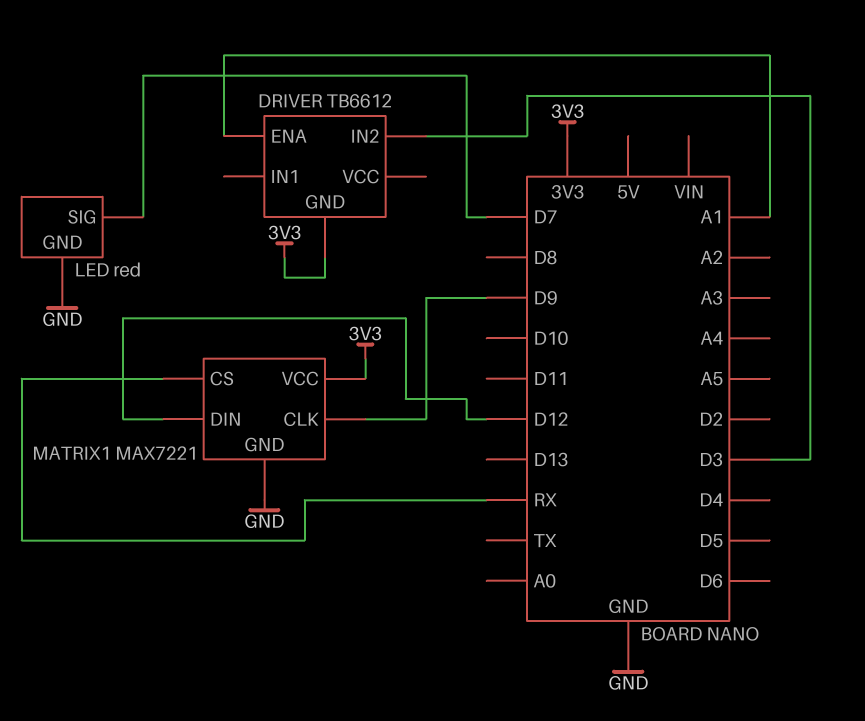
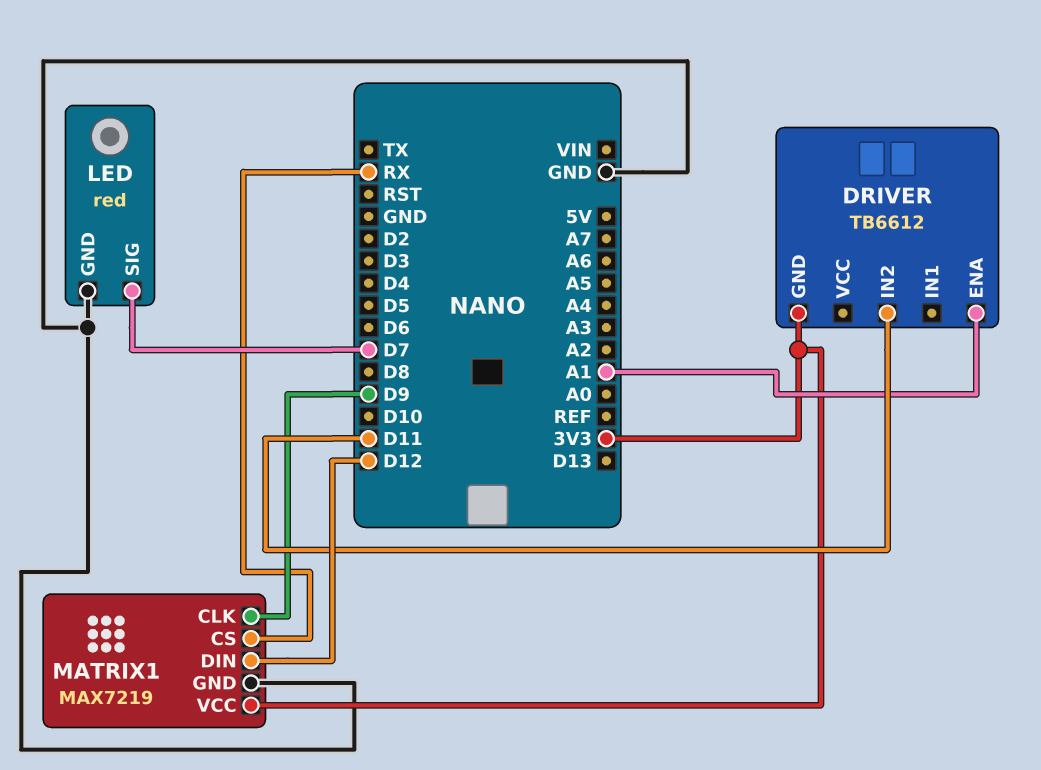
DRIVER pin IN2: D3 -> D11
MATRIX1: MAX7221 -> MAX7219

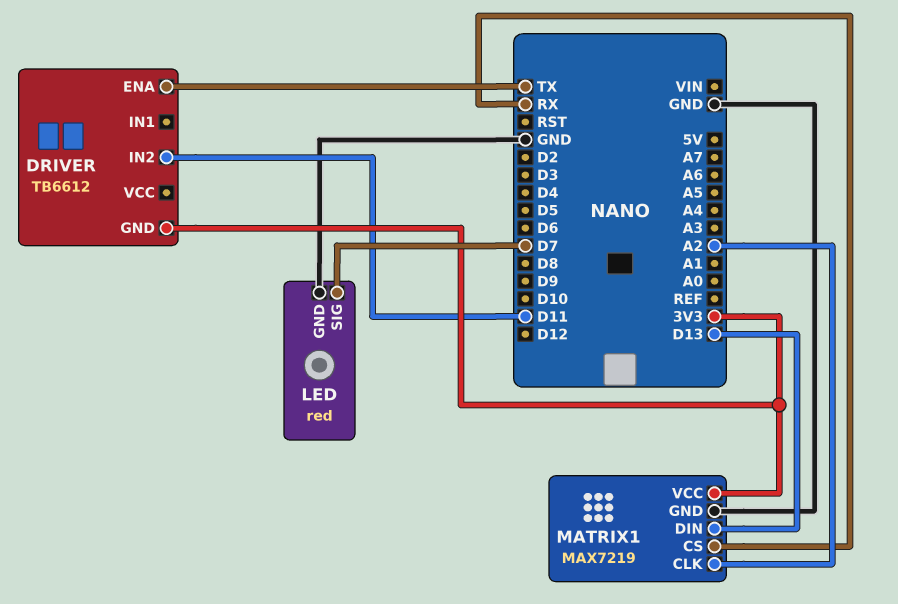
DRIVER pin ENA: A1 -> TX
MATRIX1 pin CLK: D9 -> A2
MATRIX1 pin DIN: D12 -> D13

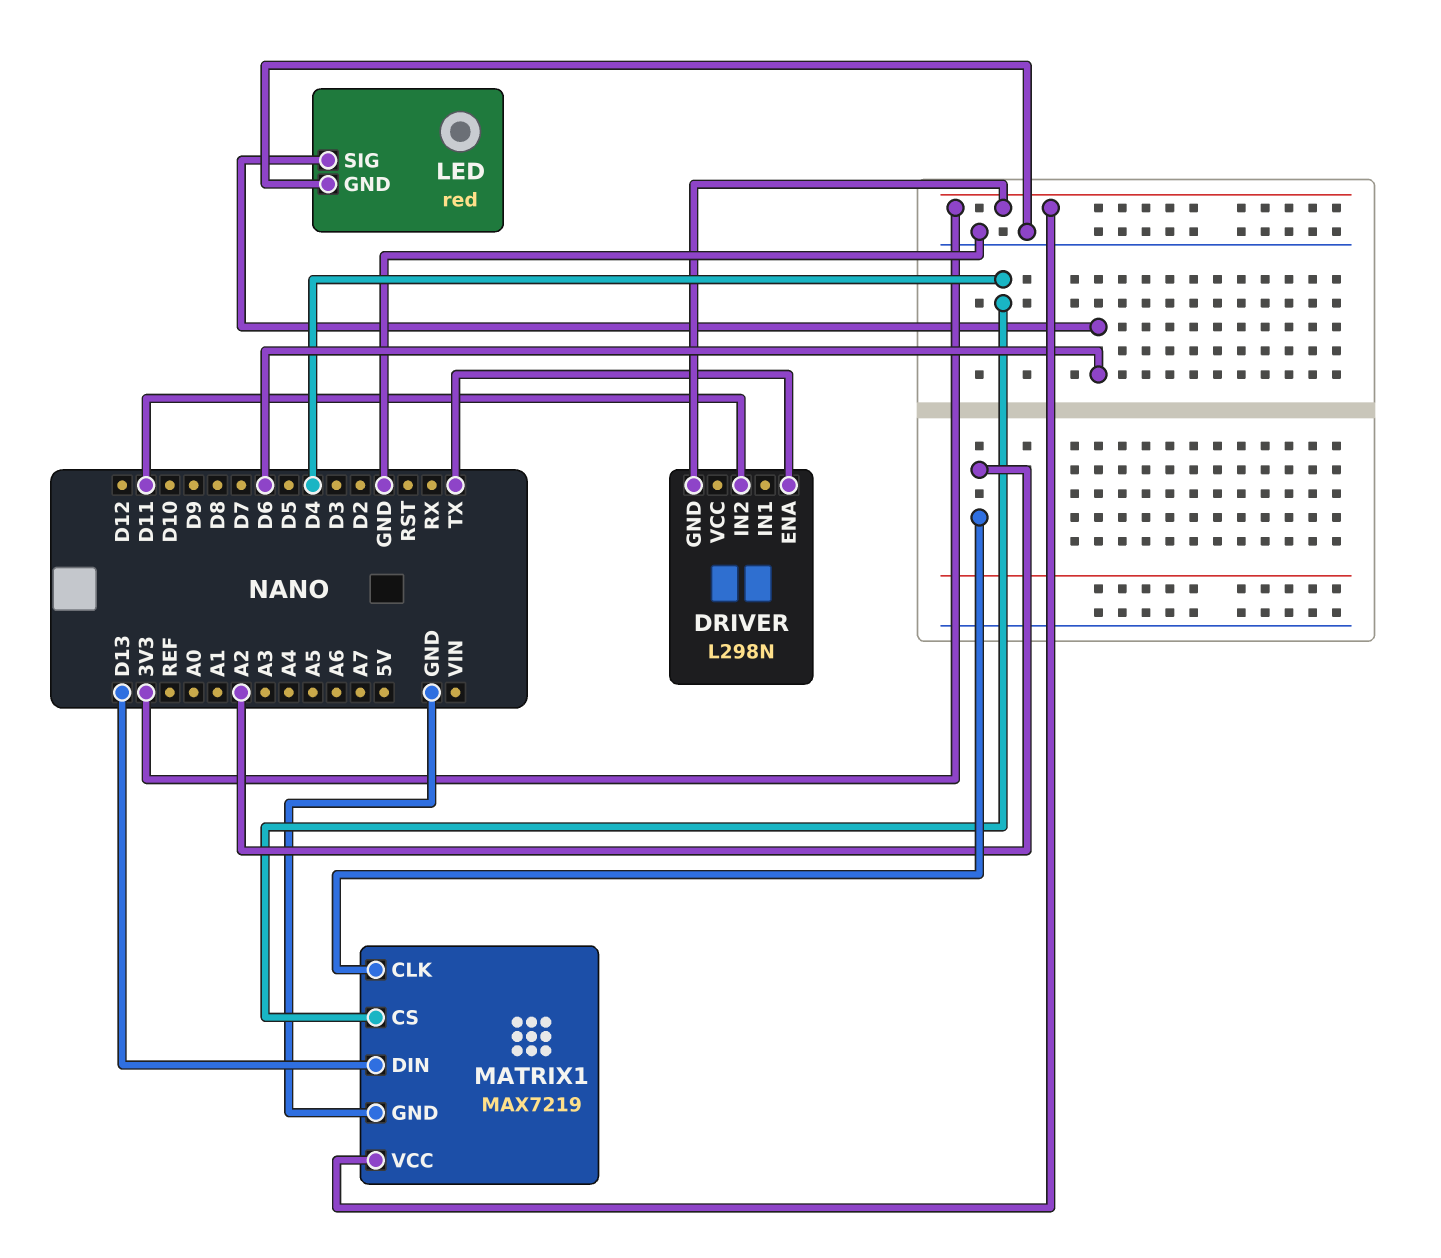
DRIVER: TB6612 -> L298N
LED pin SIG: D7 -> D6
MATRIX1 pin CS: RX -> D4

